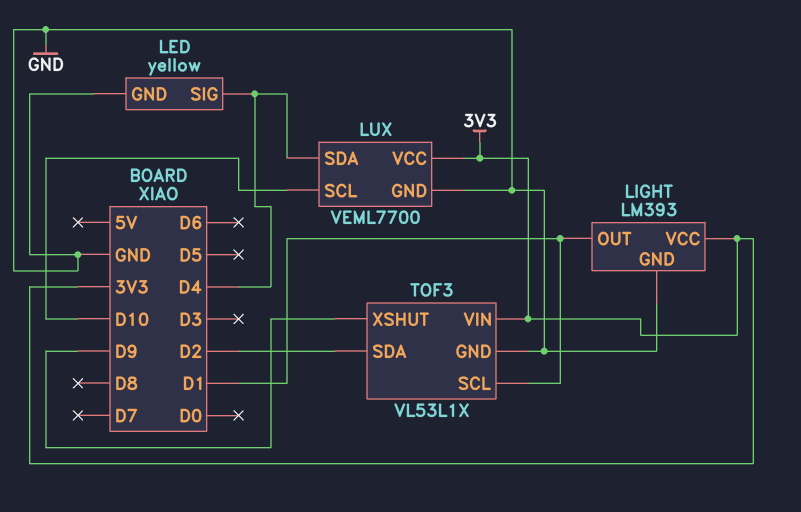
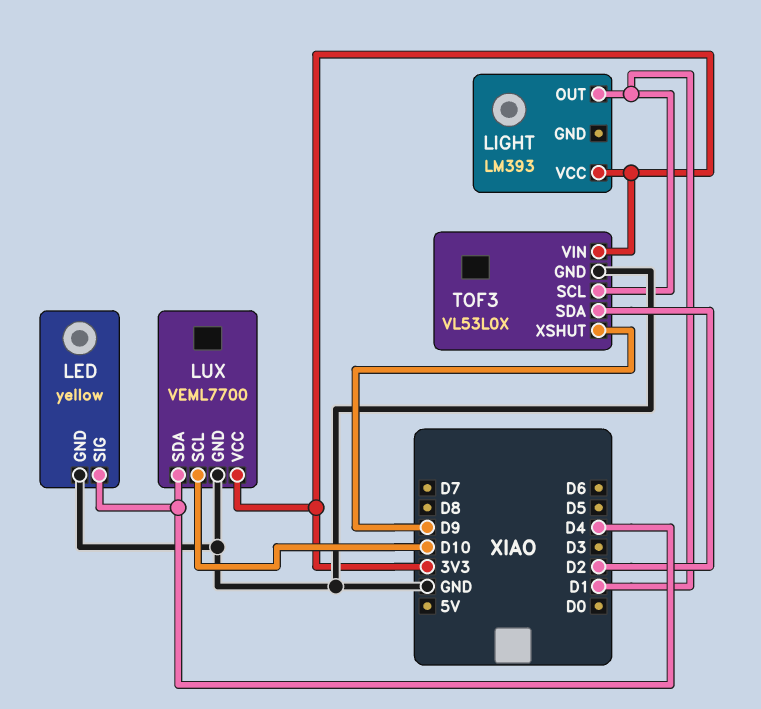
LIGHT pin GND: GND -> none
TOF3: VL53L1X -> VL53L0X

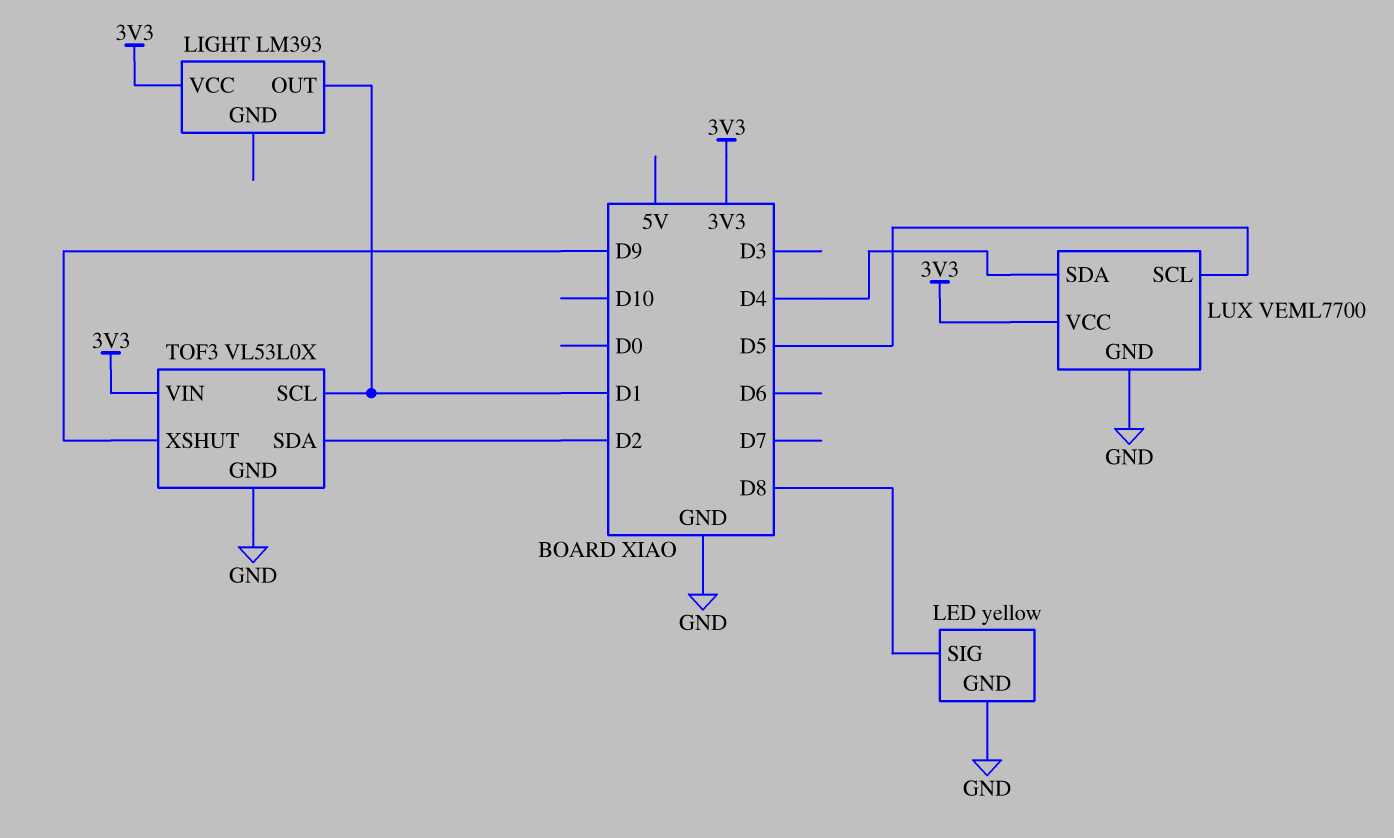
LED pin SIG: D4 -> D8
LUX pin SCL: D10 -> D5

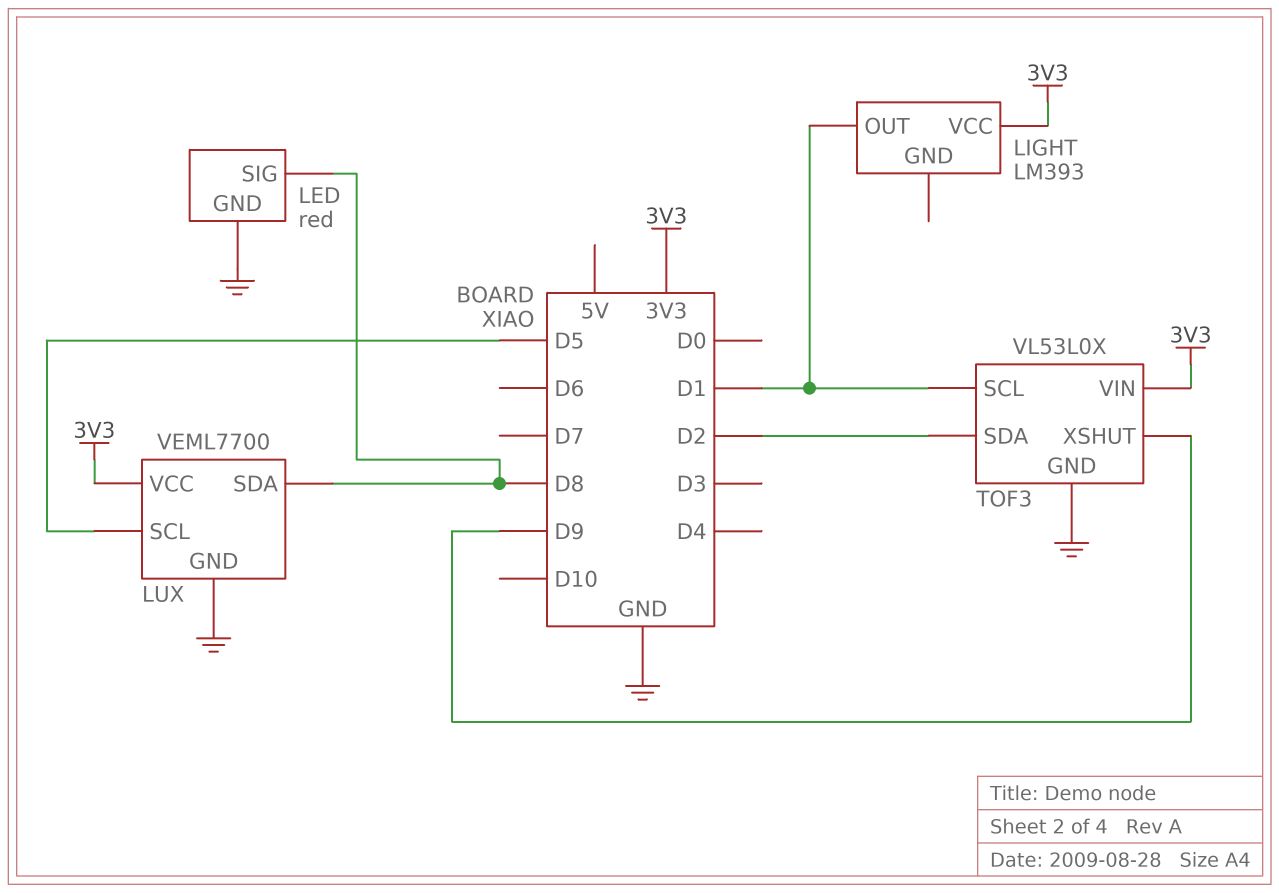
LED: yellow -> red
LUX pin SDA: D4 -> D8

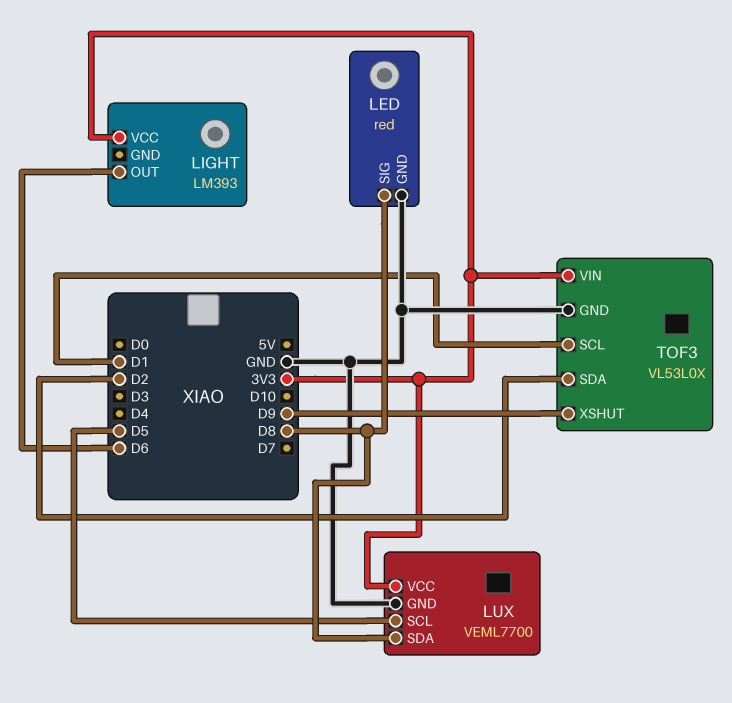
LIGHT pin OUT: D1 -> D6

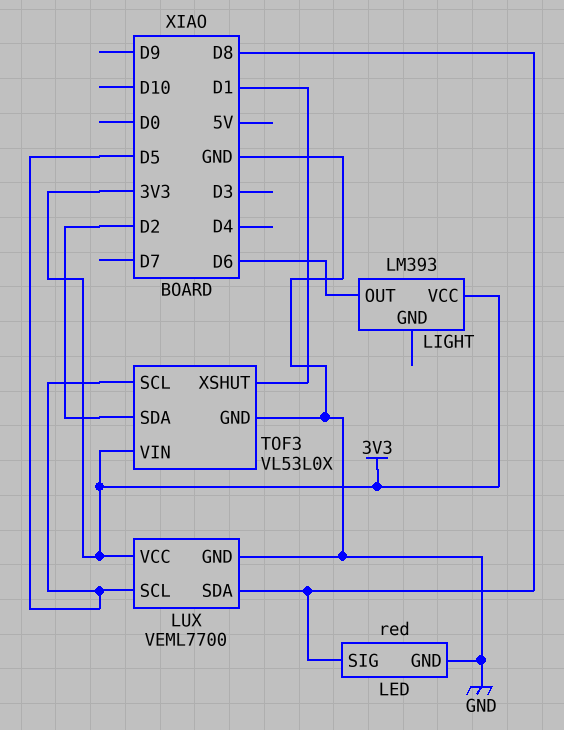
TOF3 pin SCL: D1 -> D5
TOF3 pin XSHUT: D9 -> D1

